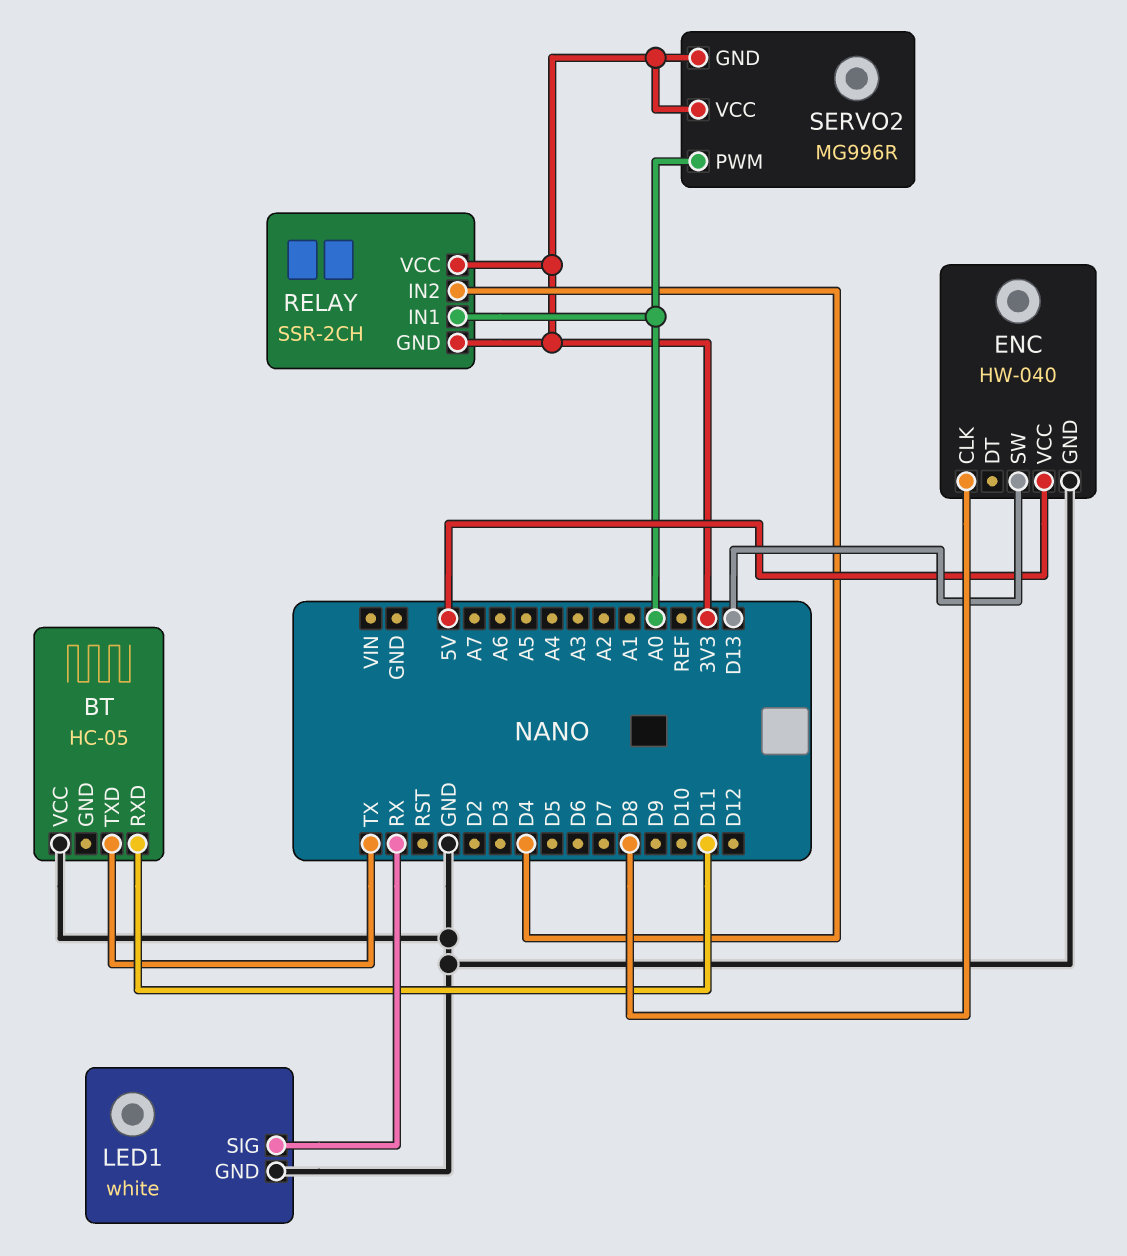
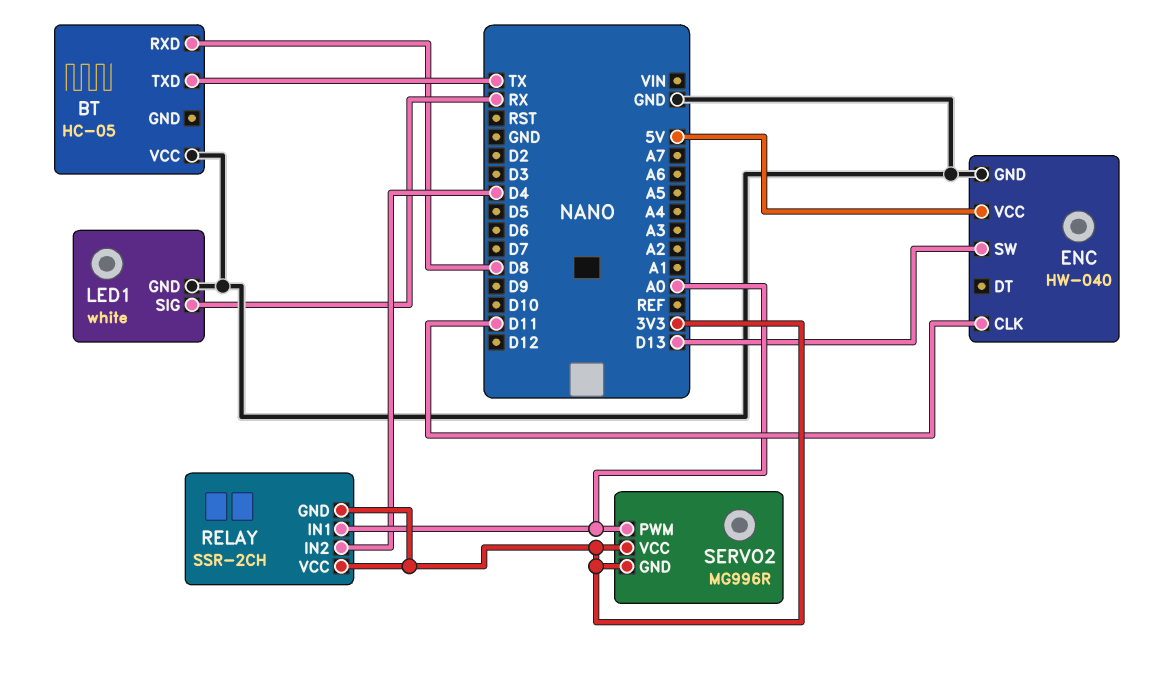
BT pin RXD: D11 -> D8
ENC pin CLK: D8 -> D11

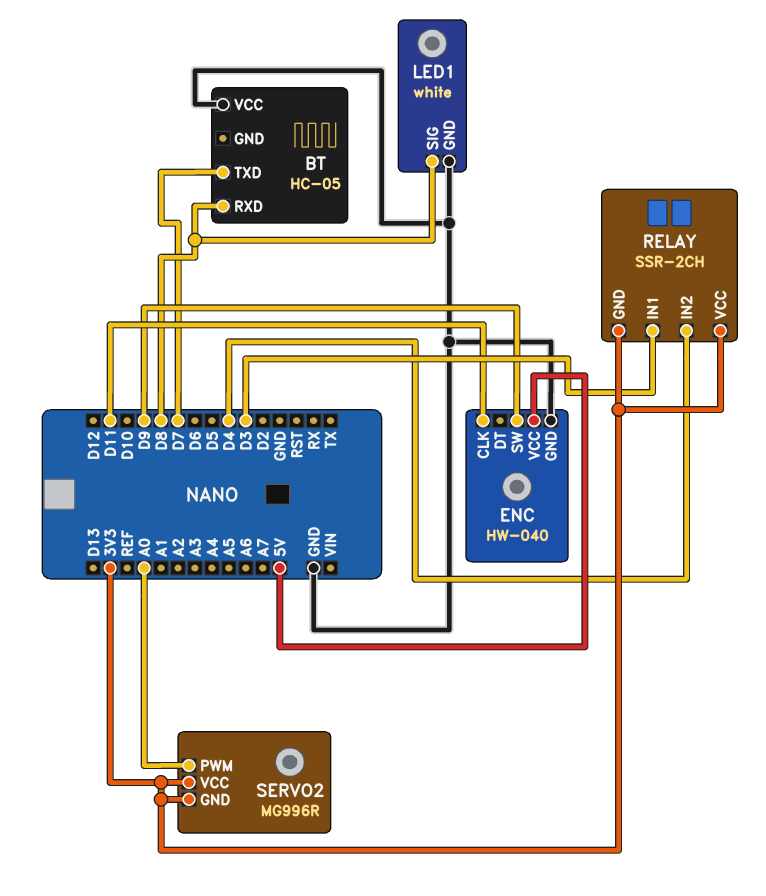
BT pin TXD: TX -> D7
ENC pin SW: D13 -> D9
LED1 pin SIG: RX -> D8
RELAY pin IN1: A0 -> D3

